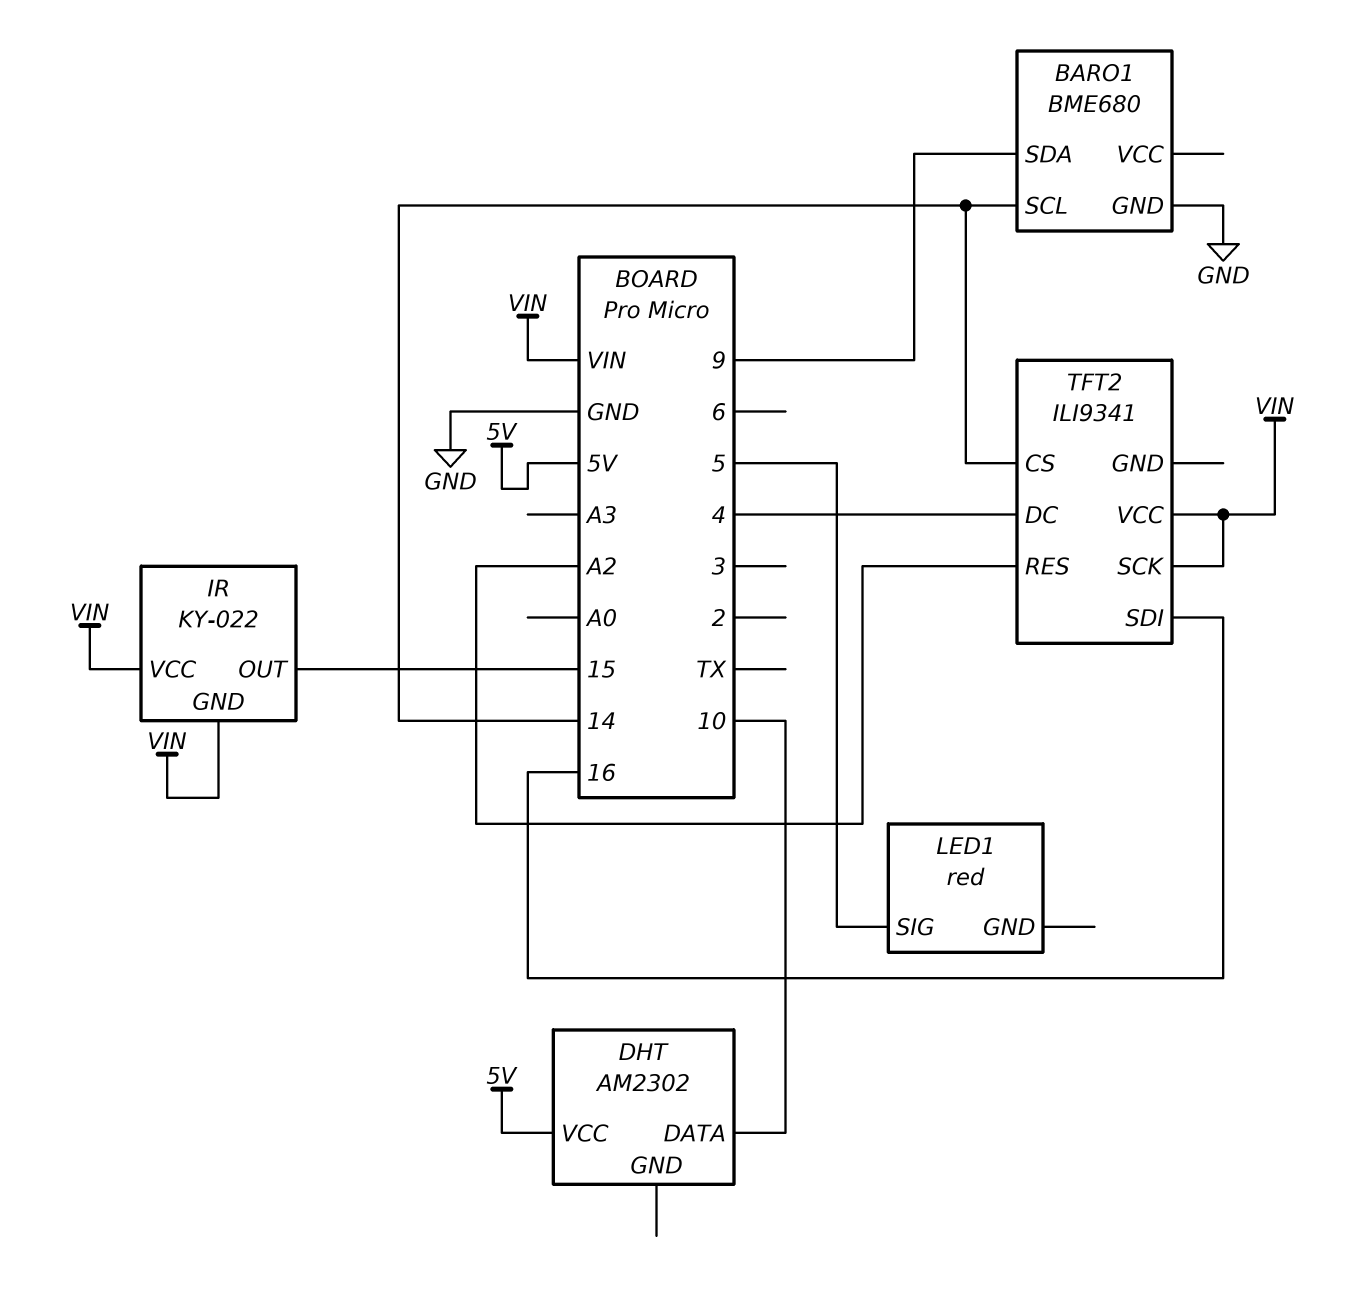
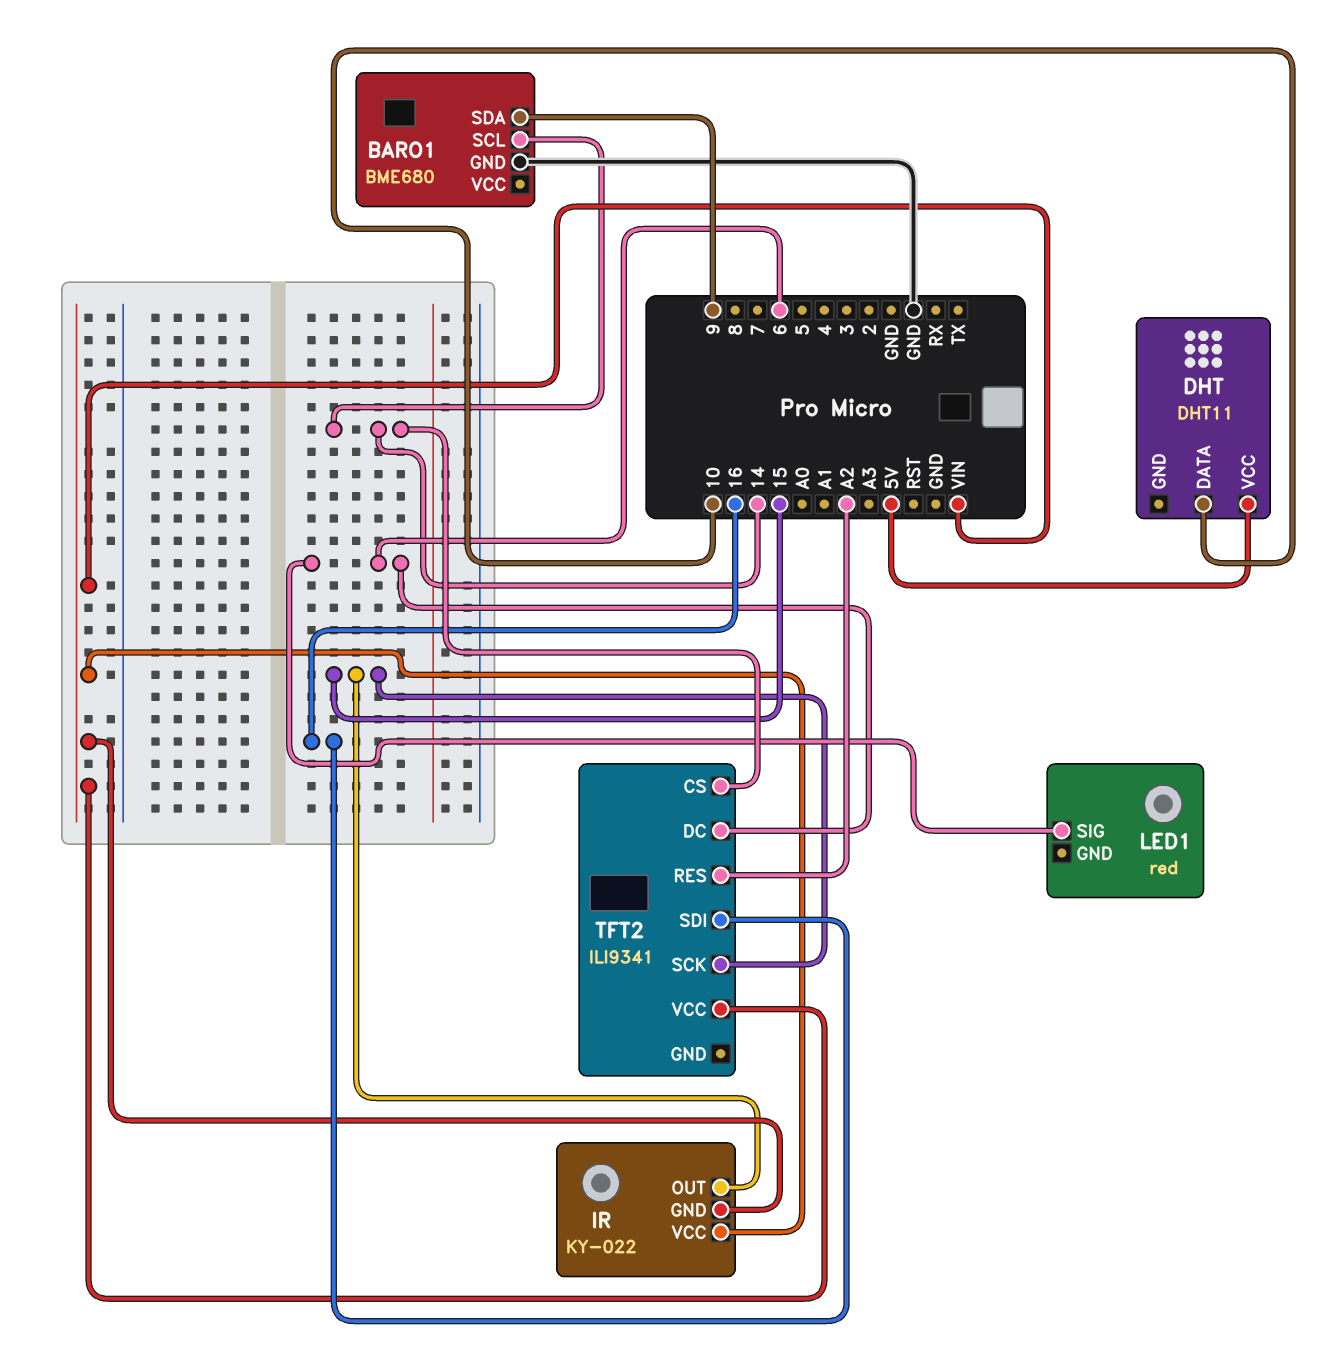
DHT: AM2302 -> DHT11
LED1 pin SIG: 5 -> 6
TFT2 pin DC: 4 -> 6
TFT2 pin SCK: VIN -> 15

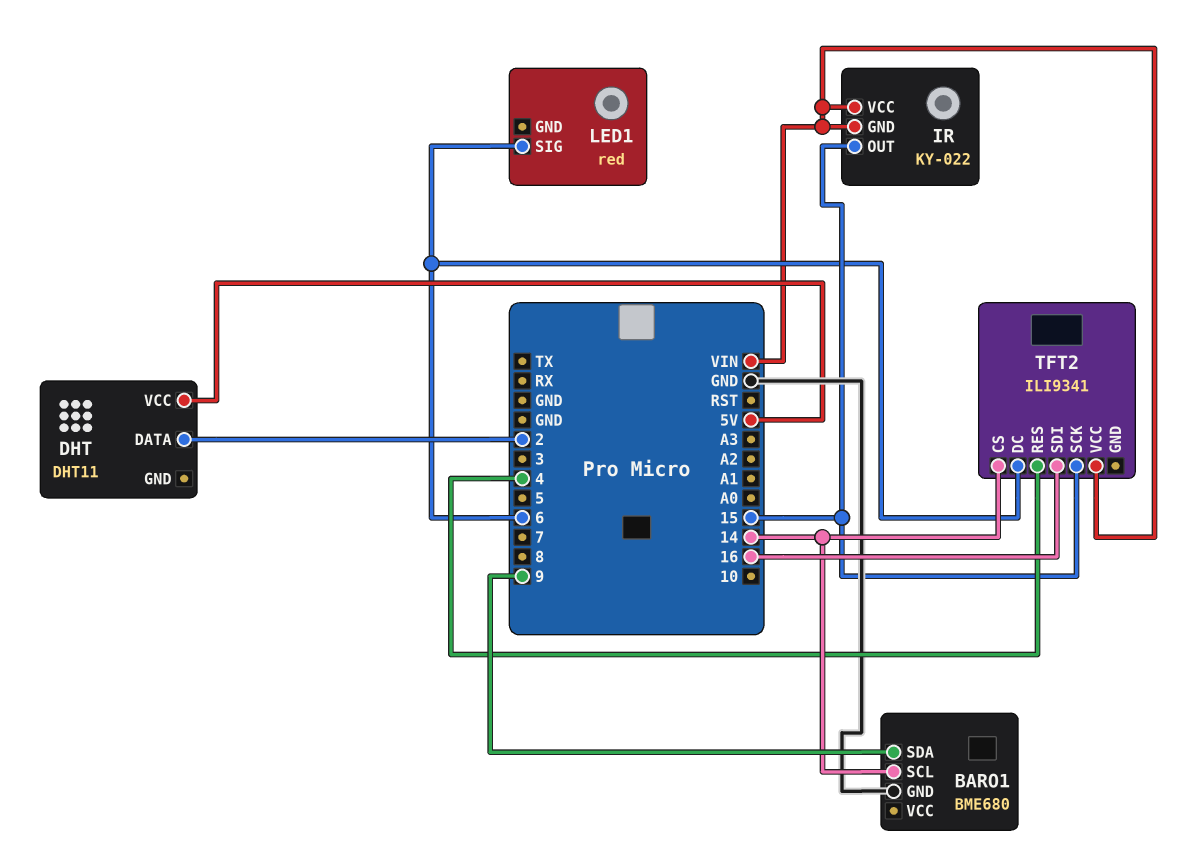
DHT pin DATA: 10 -> 2
TFT2 pin RES: A2 -> 4

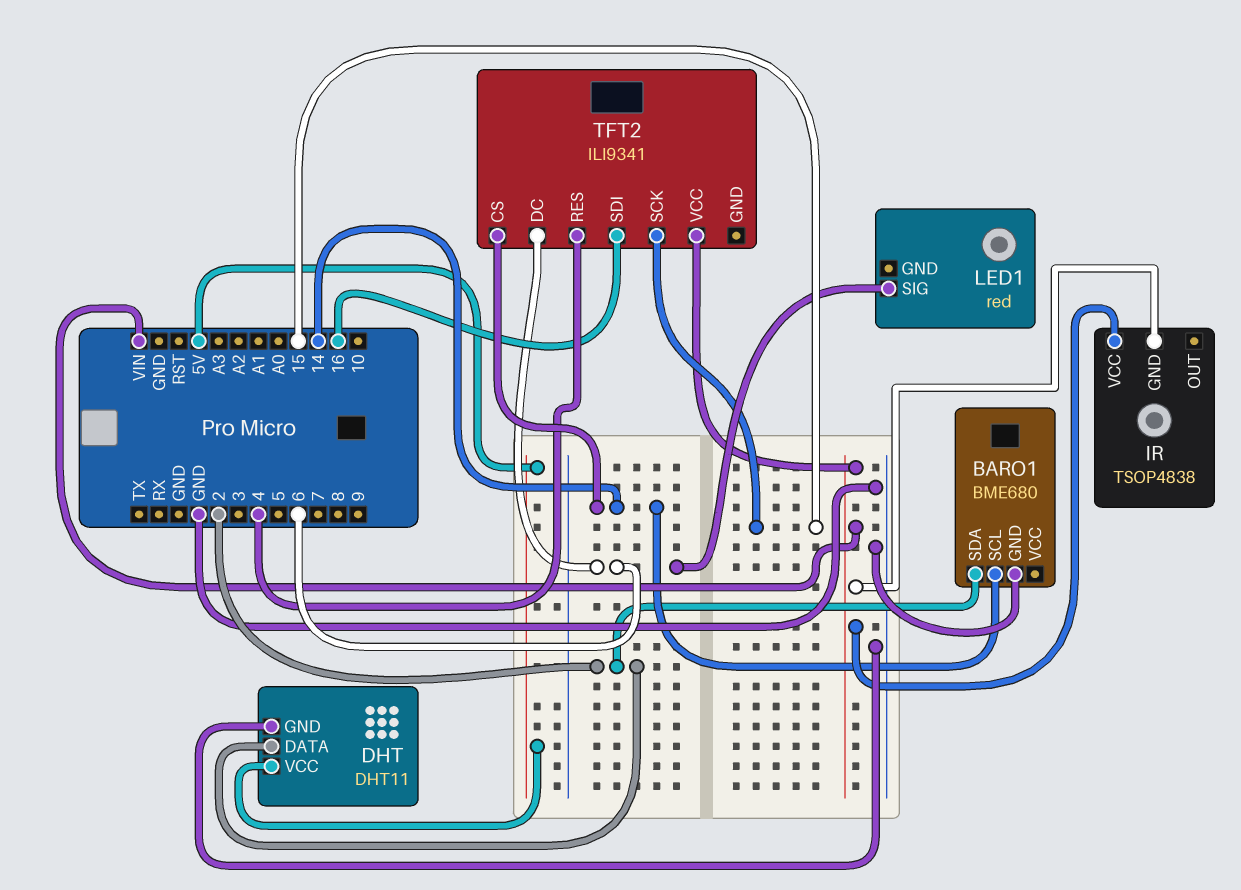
BARO1 pin SDA: 9 -> 2
DHT pin GND: none -> GND
IR: KY-022 -> TSOP4838
IR pin OUT: 15 -> none

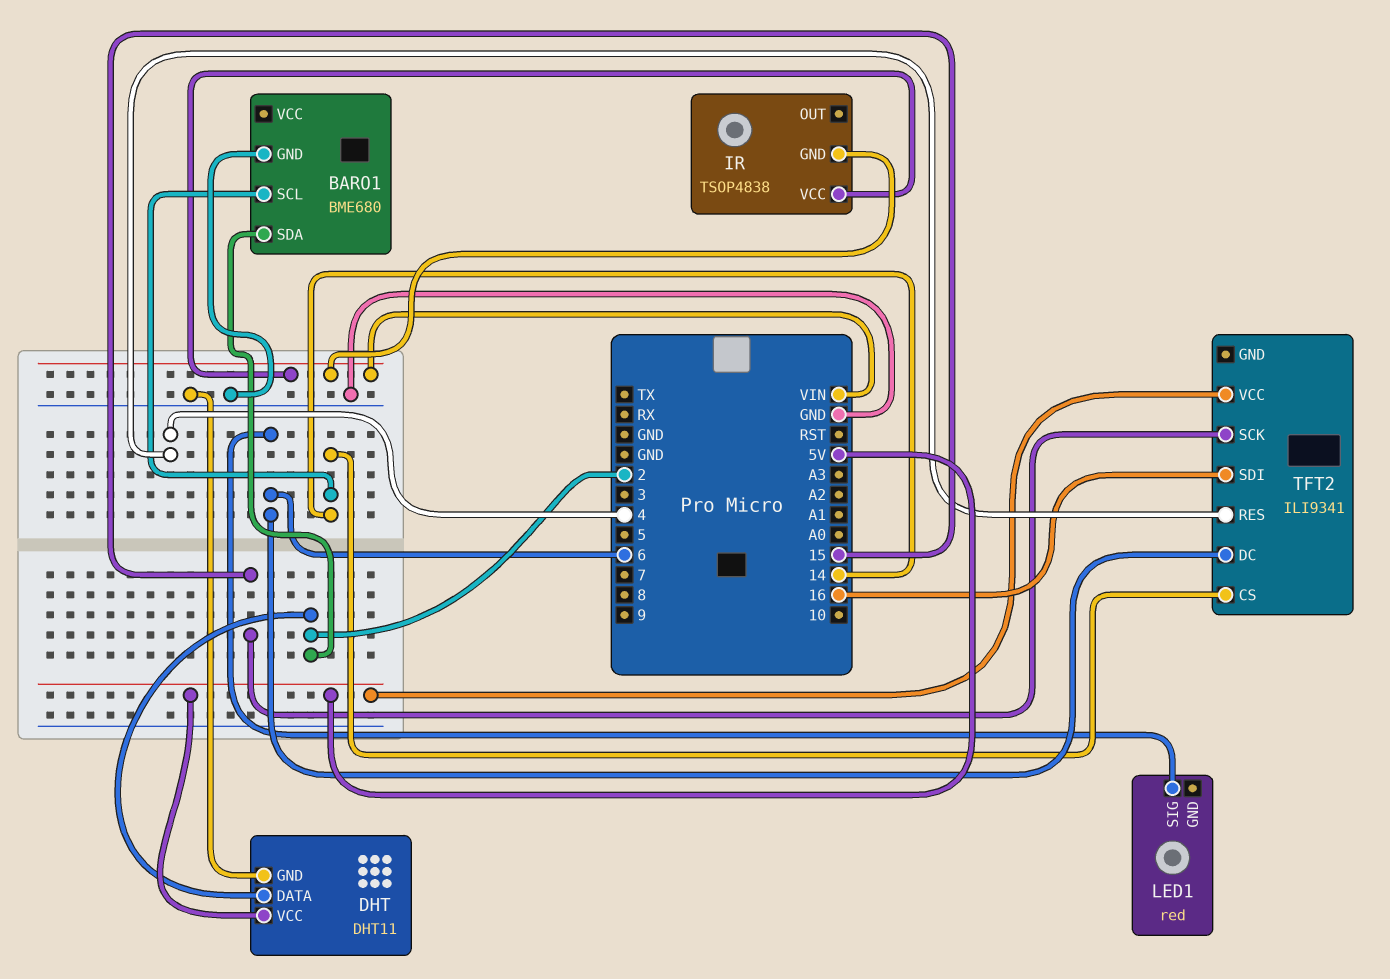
TFT2 pin VCC: VIN -> 5V

